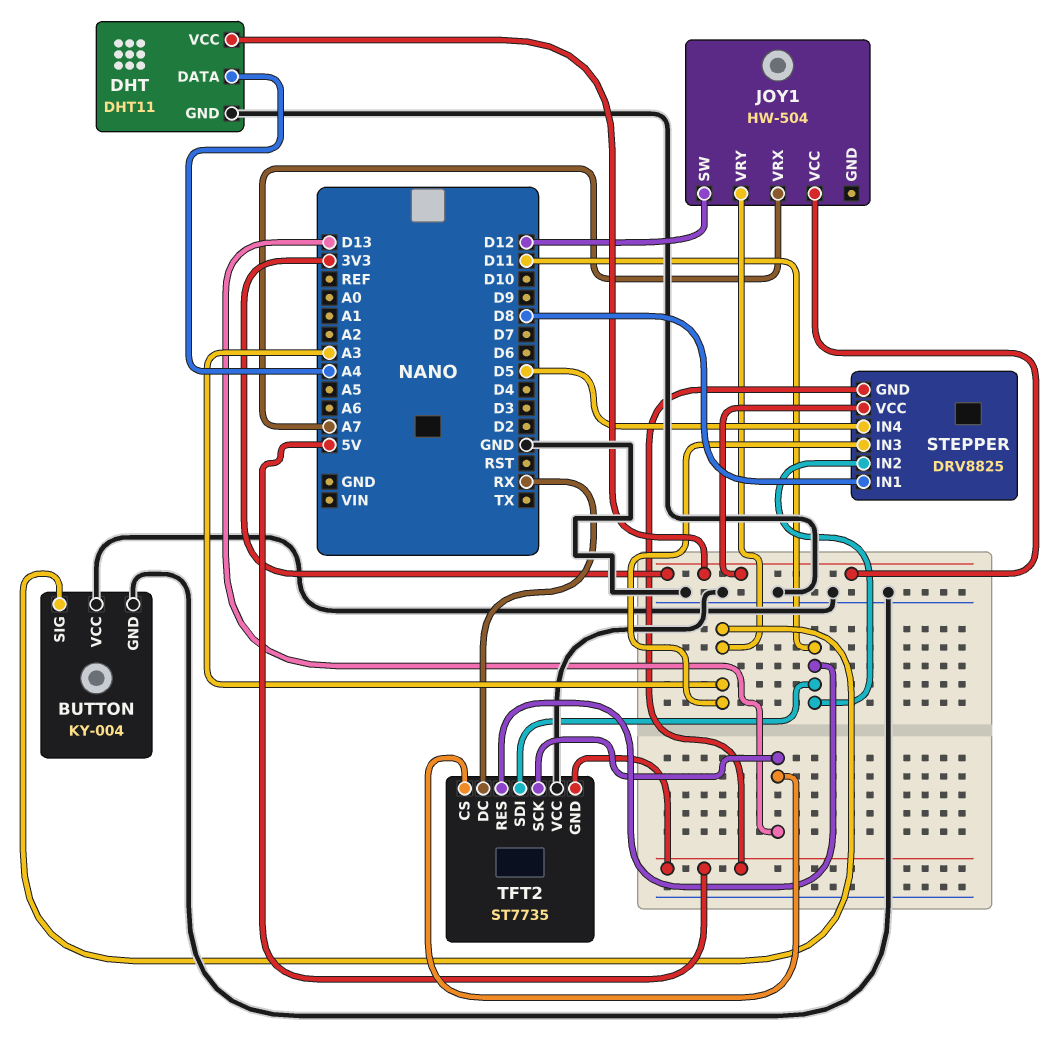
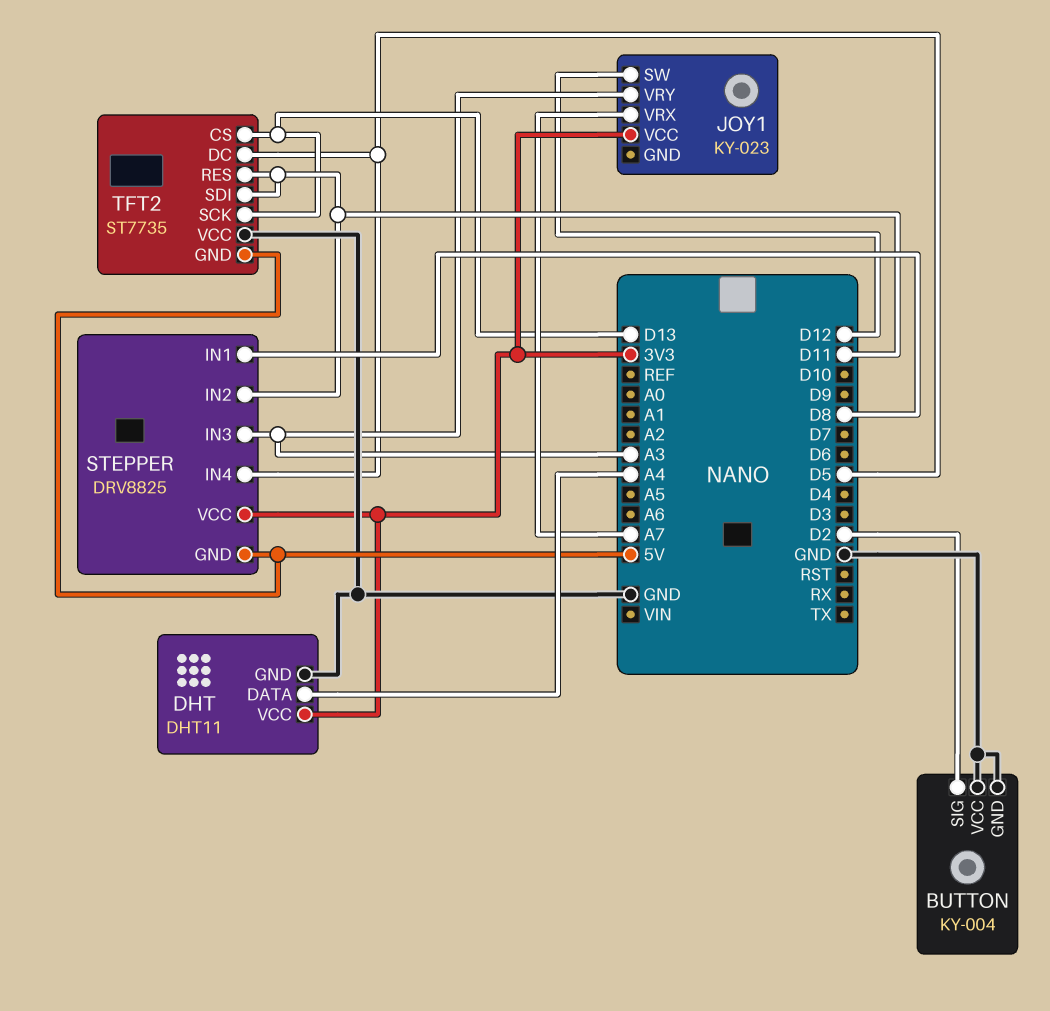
BUTTON pin SIG: A3 -> D2
JOY1: HW-504 -> KY-023
TFT2 pin DC: RX -> D5

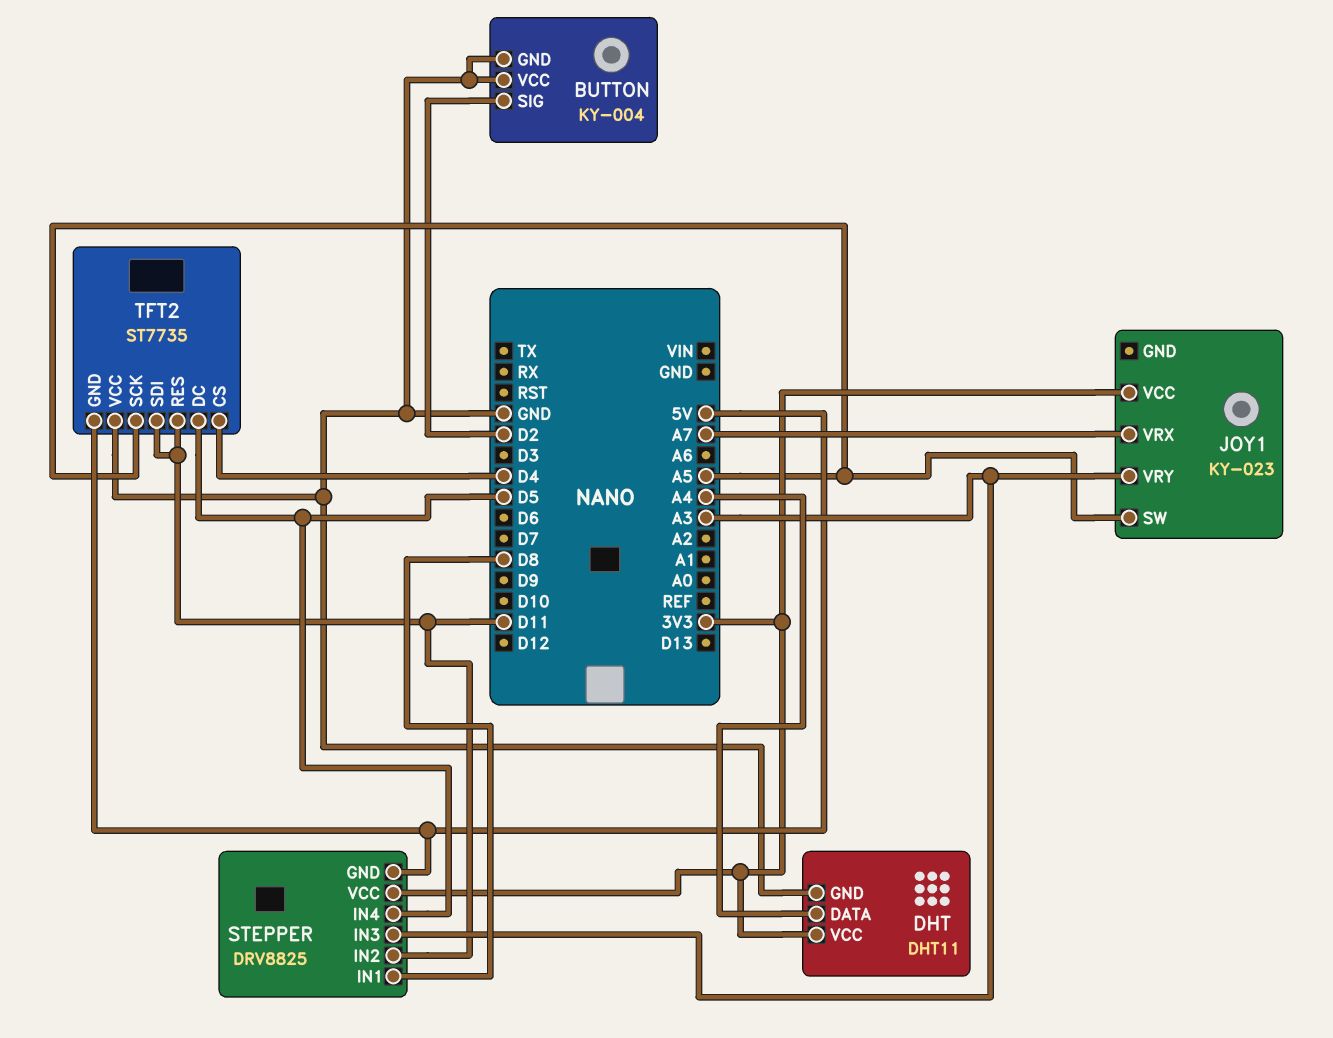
JOY1 pin SW: D12 -> A5
TFT2 pin CS: D13 -> D4
TFT2 pin SCK: D13 -> A5

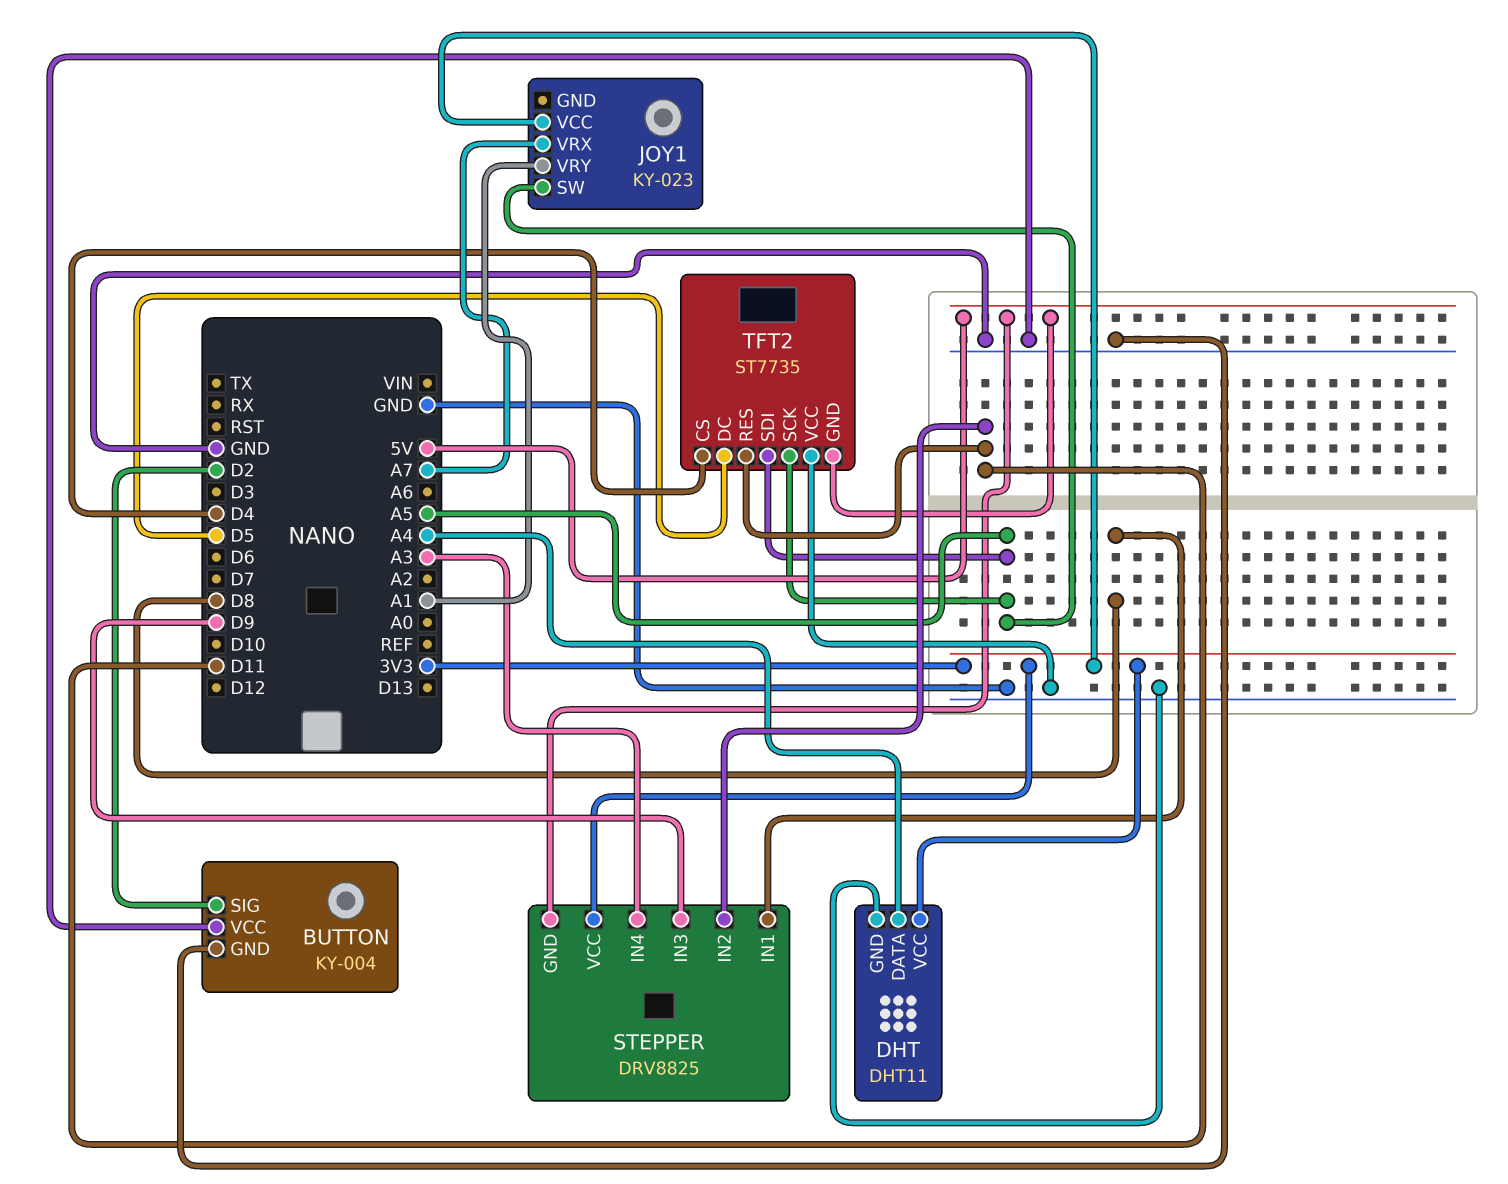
JOY1 pin VRY: A3 -> A1
STEPPER pin IN3: A3 -> D9
STEPPER pin IN4: D5 -> A3
TFT2 pin SDI: D11 -> A5

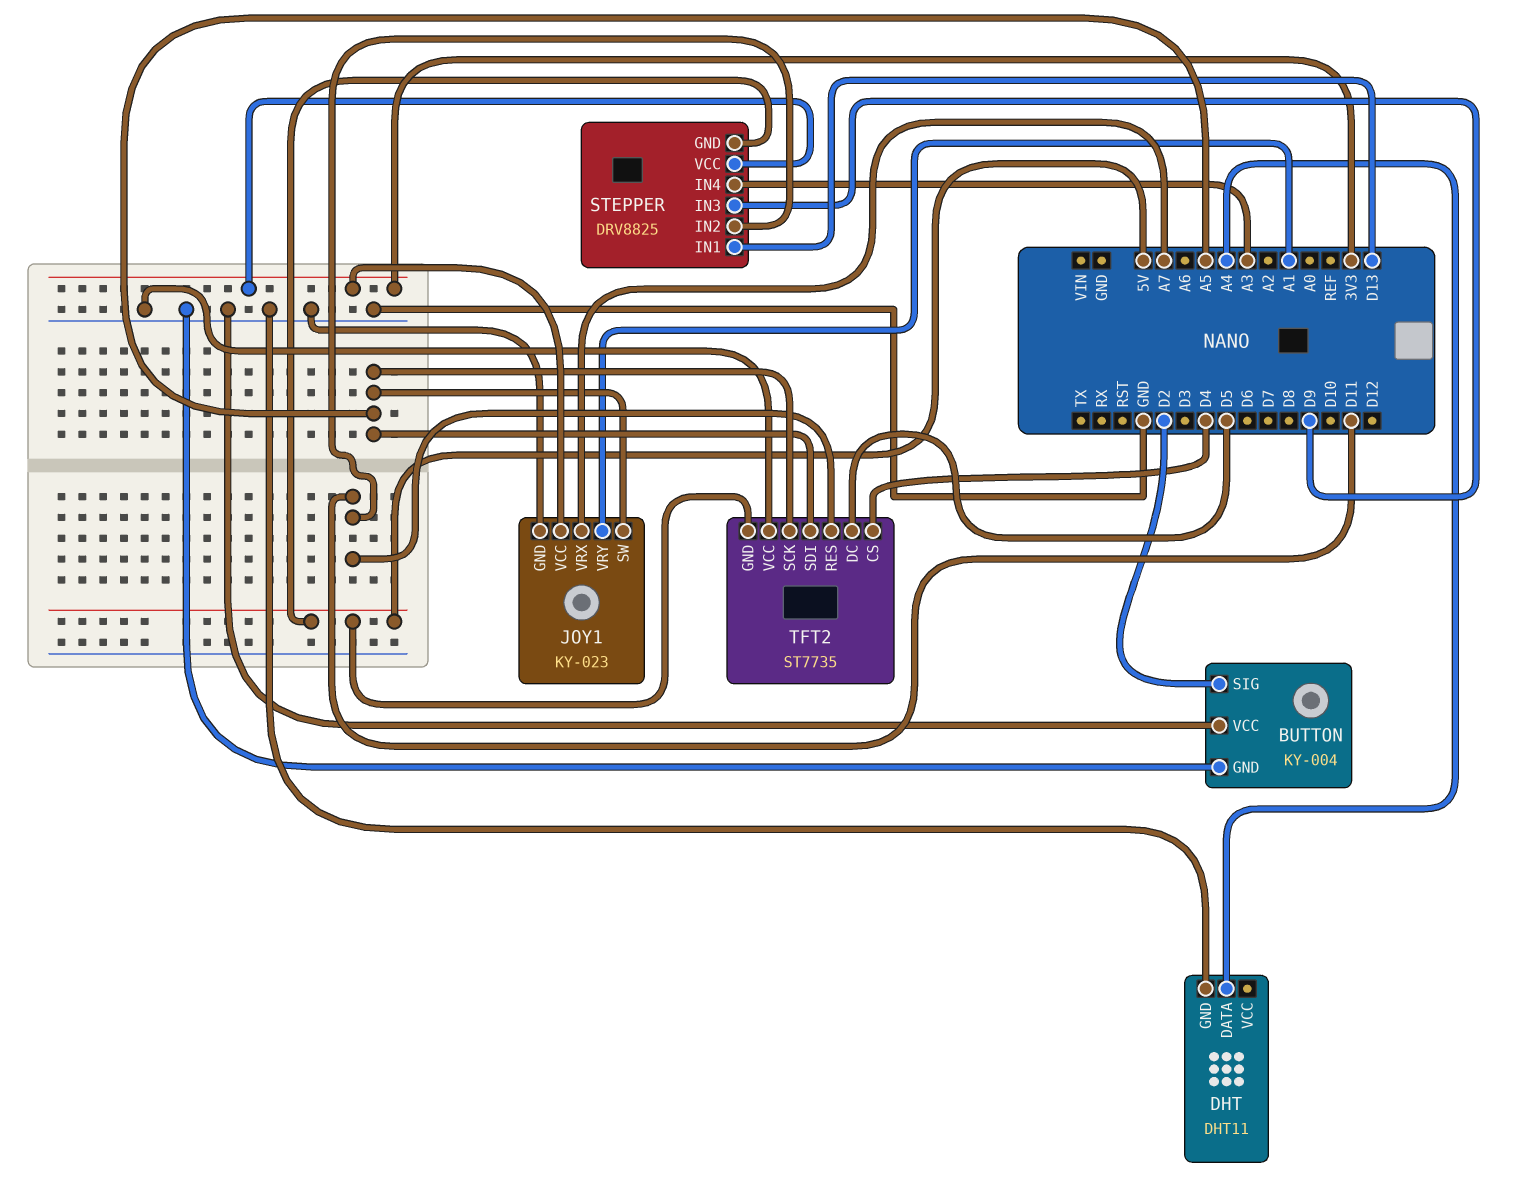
DHT pin VCC: 3V3 -> none
JOY1 pin GND: none -> GND
STEPPER pin IN1: D8 -> D13

